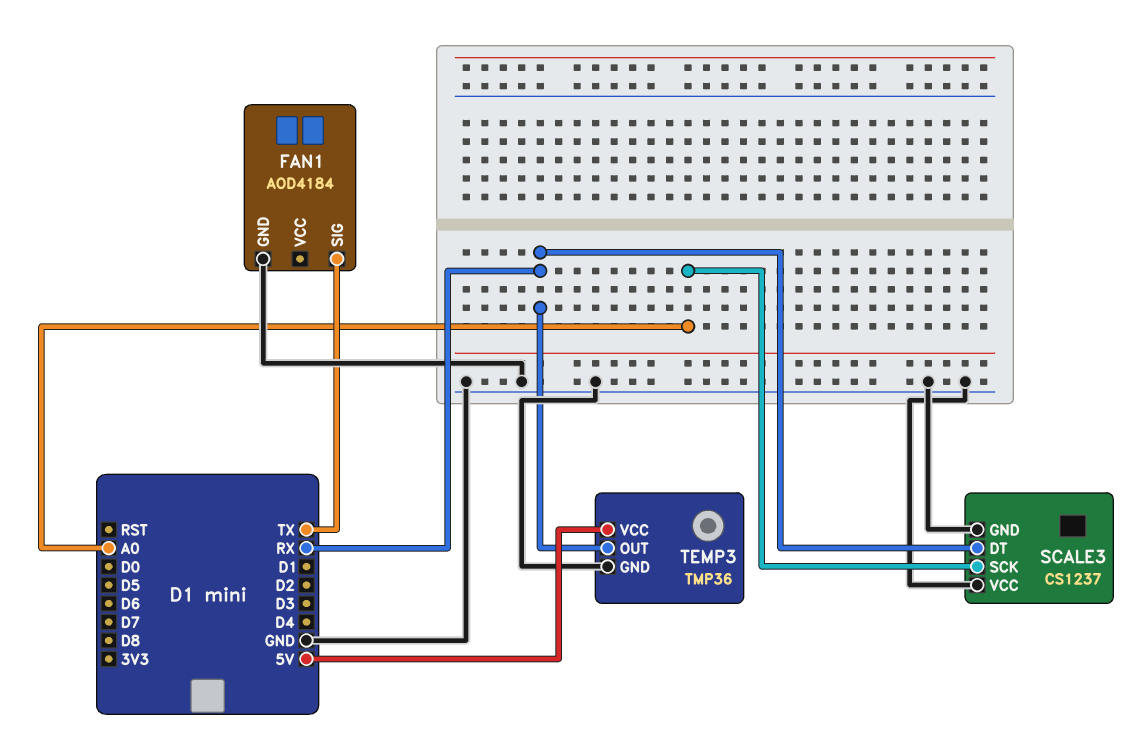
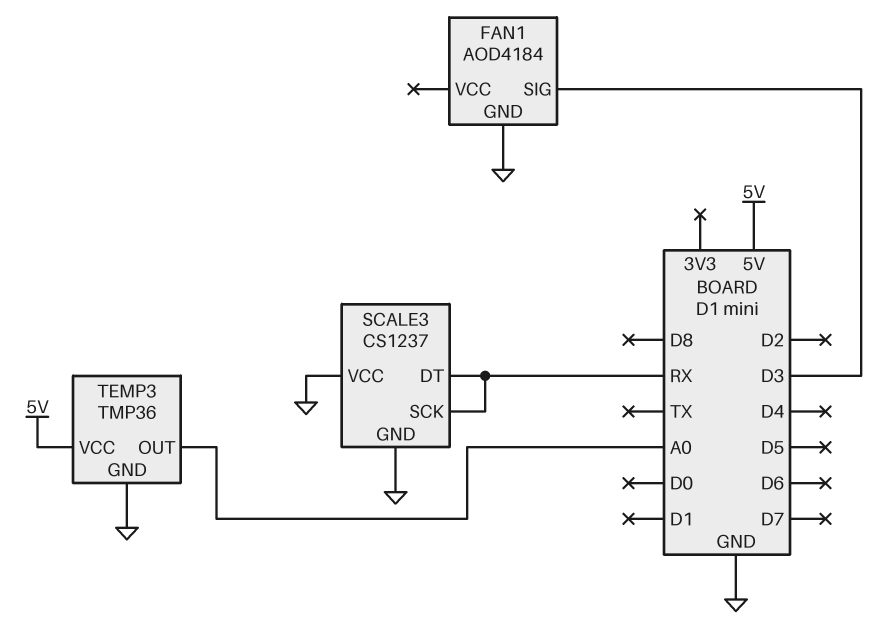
FAN1 pin SIG: TX -> D3
SCALE3 pin SCK: A0 -> RX
TEMP3 pin OUT: RX -> A0

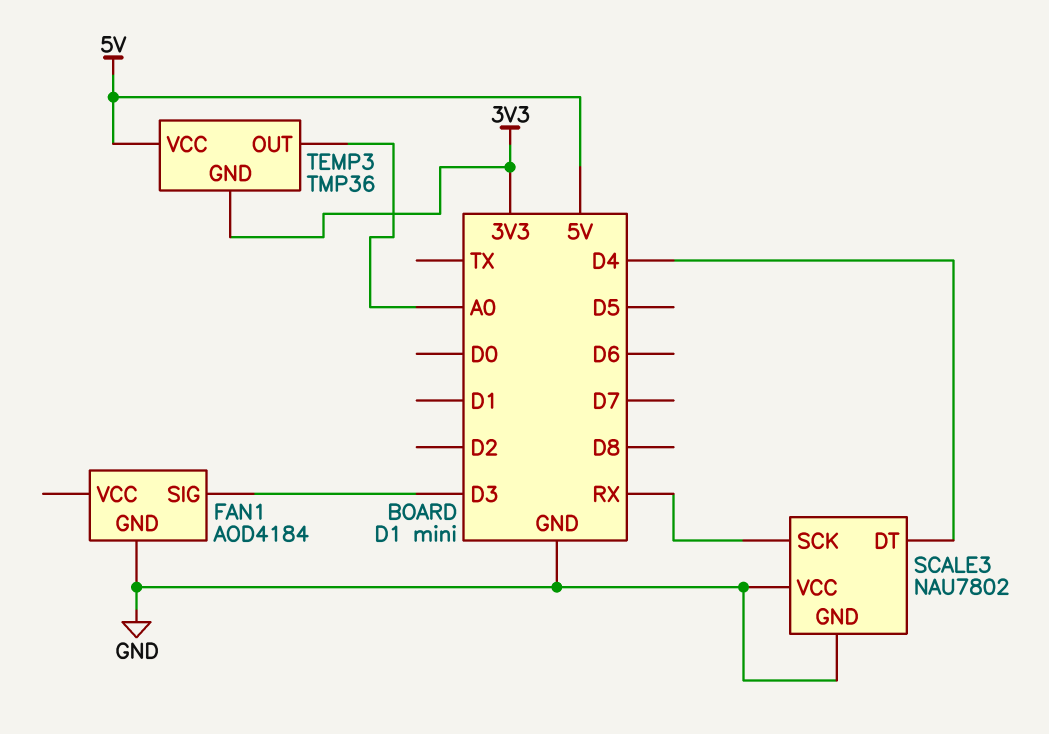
SCALE3: CS1237 -> NAU7802
SCALE3 pin DT: RX -> D4
TEMP3 pin GND: GND -> 3V3

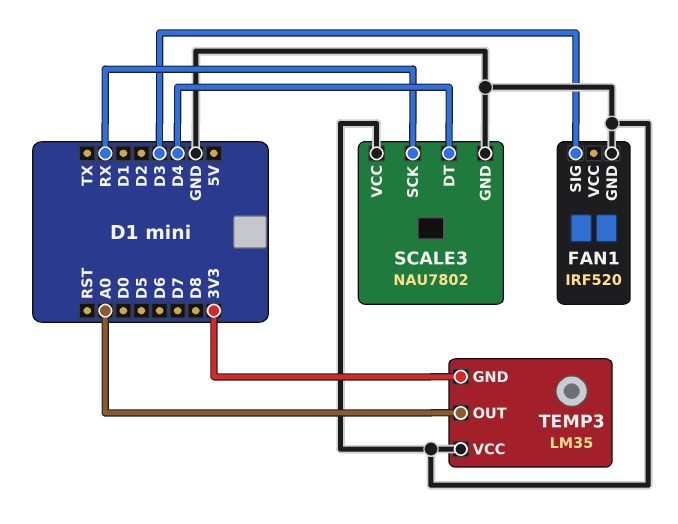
FAN1: AOD4184 -> IRF520
TEMP3: TMP36 -> LM35
TEMP3 pin VCC: 5V -> GND

